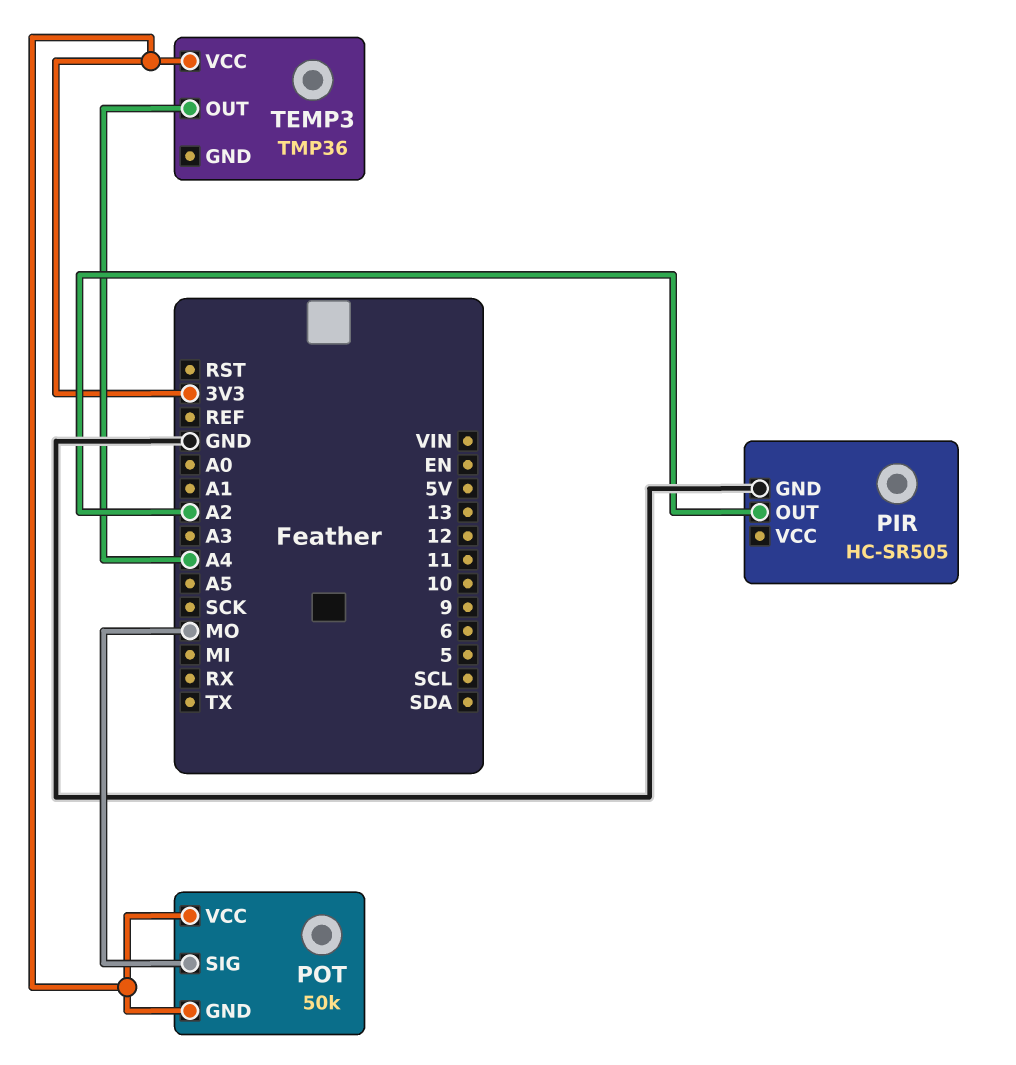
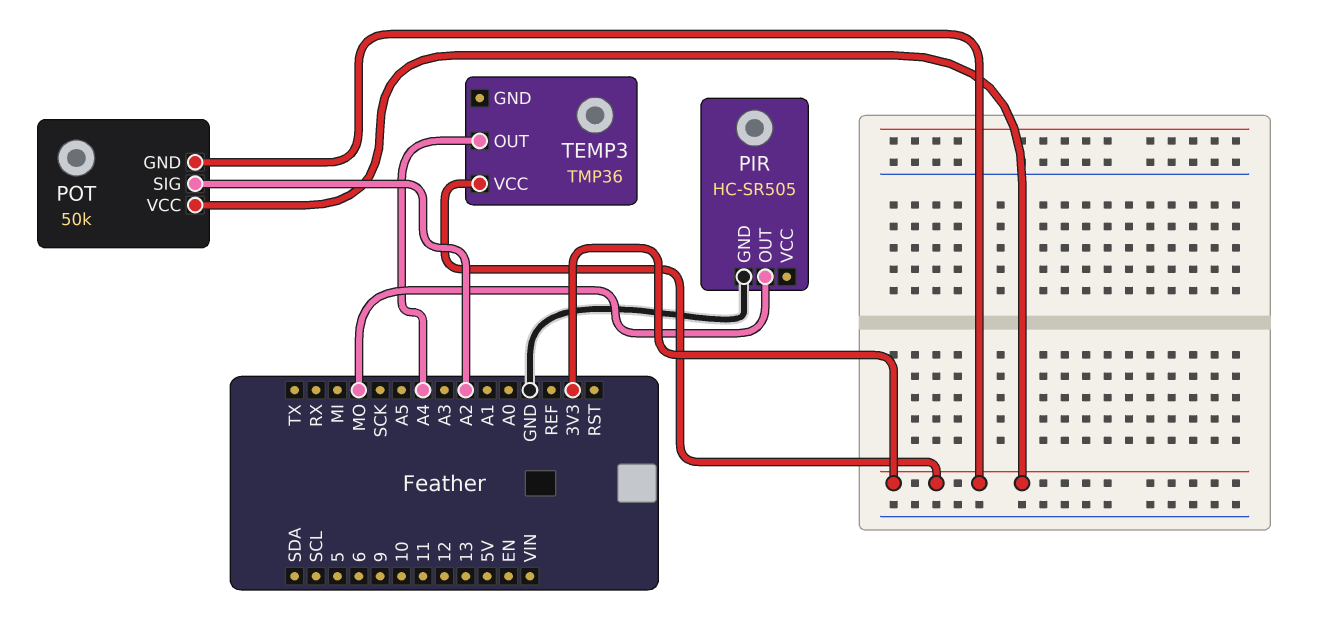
PIR pin OUT: A2 -> MO
POT pin SIG: MO -> A2

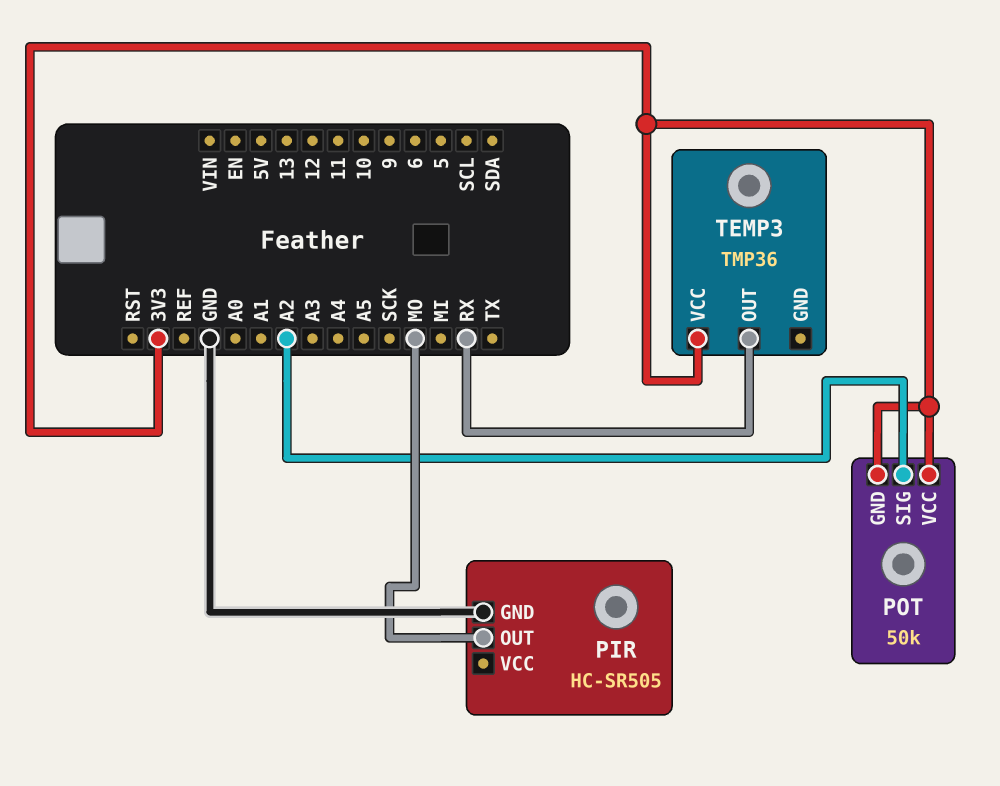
TEMP3 pin OUT: A4 -> RX

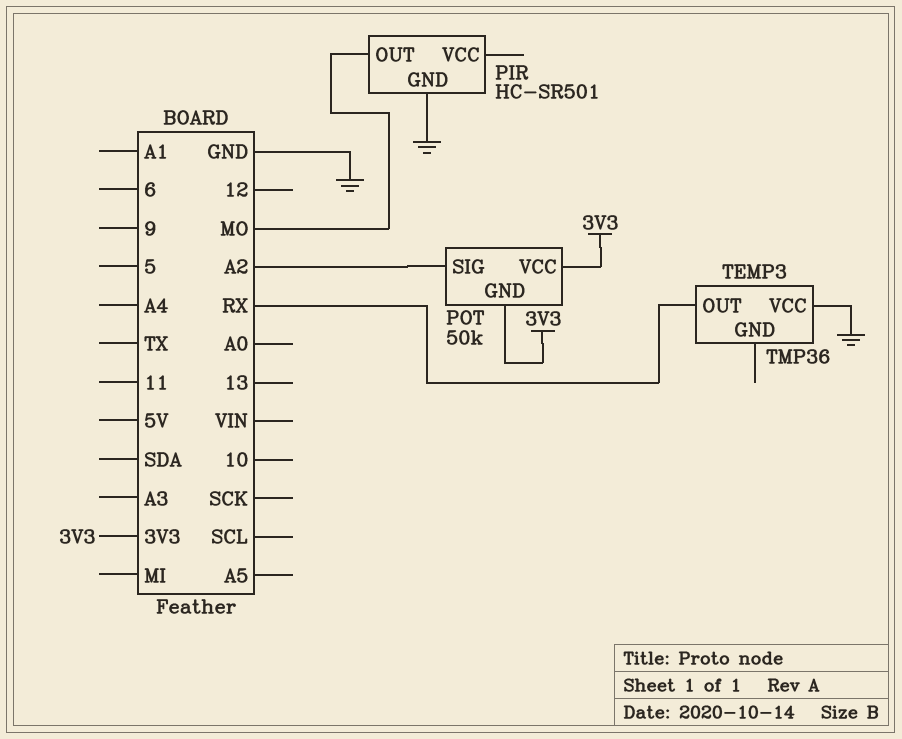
PIR: HC-SR505 -> HC-SR501
TEMP3 pin VCC: 3V3 -> GND

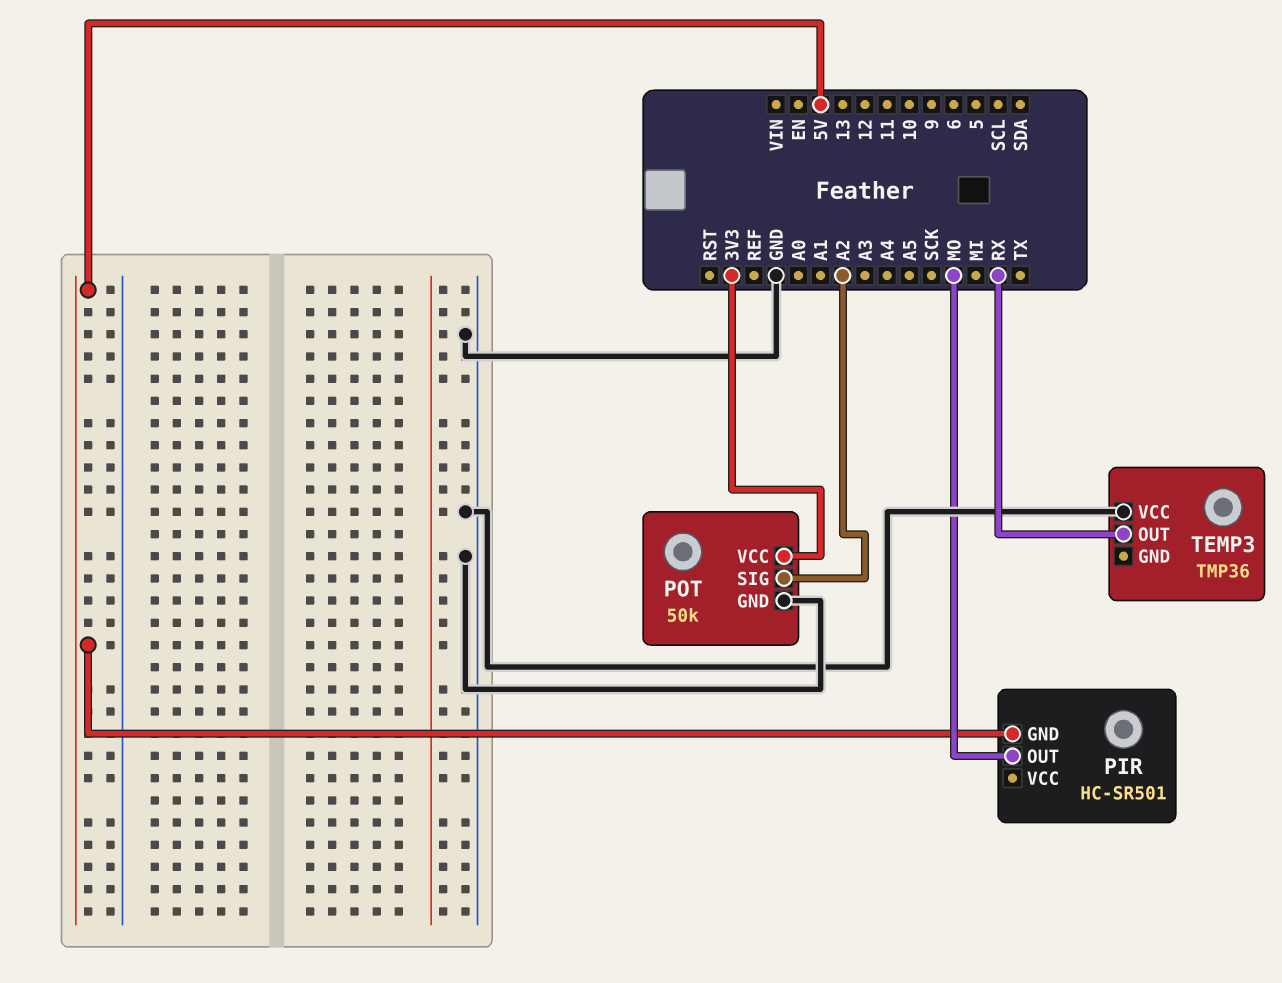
PIR pin GND: GND -> 5V
POT pin GND: 3V3 -> GND

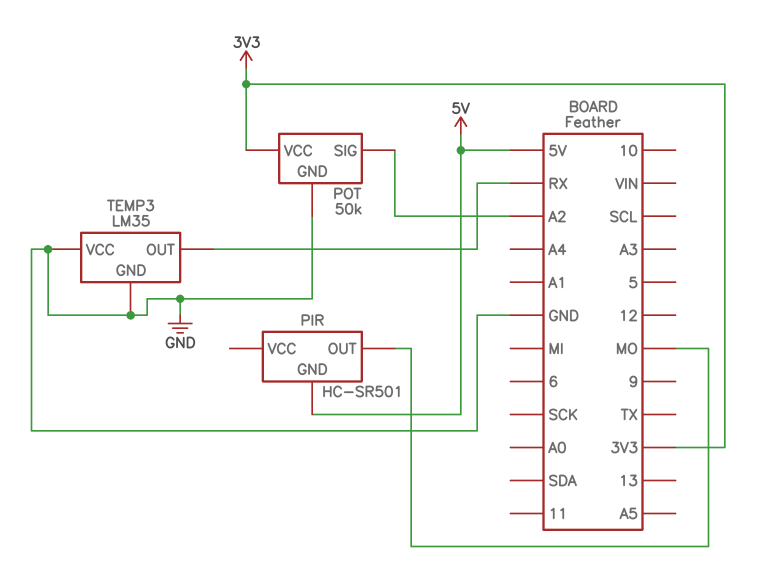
TEMP3: TMP36 -> LM35
TEMP3 pin GND: none -> GND

